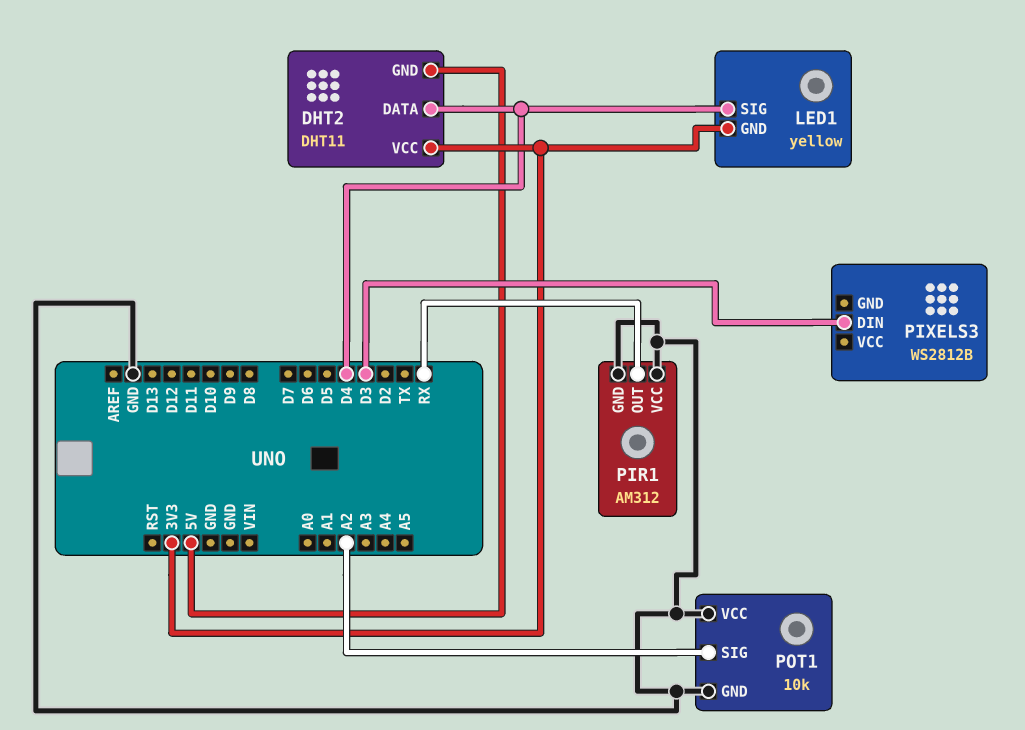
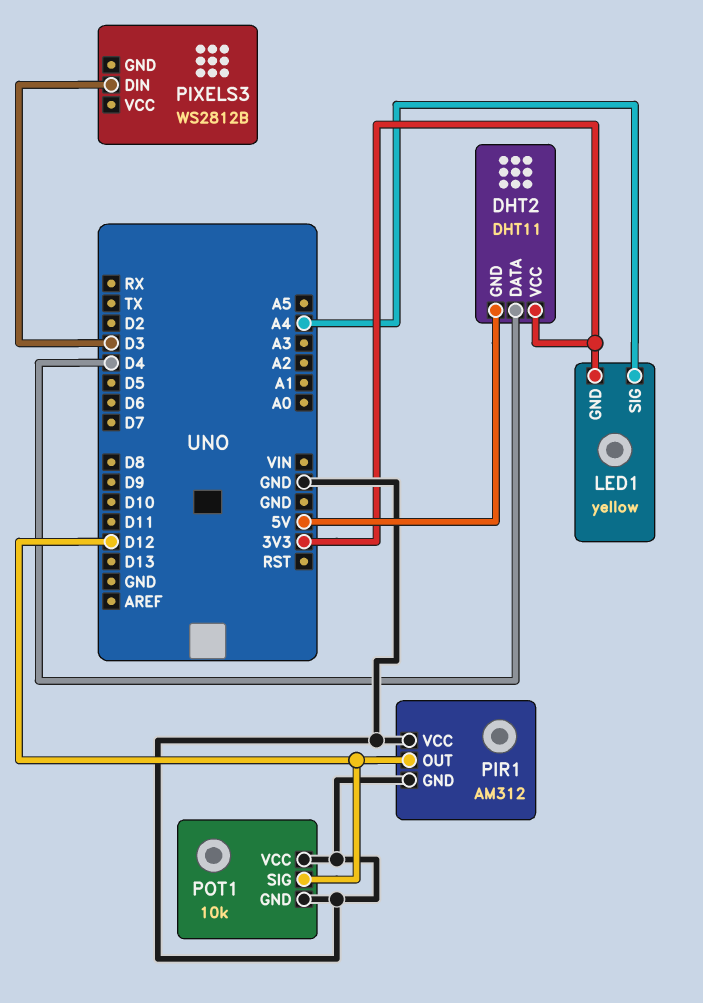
LED1 pin SIG: D4 -> A4
PIR1 pin OUT: RX -> D12
POT1 pin SIG: A2 -> D12

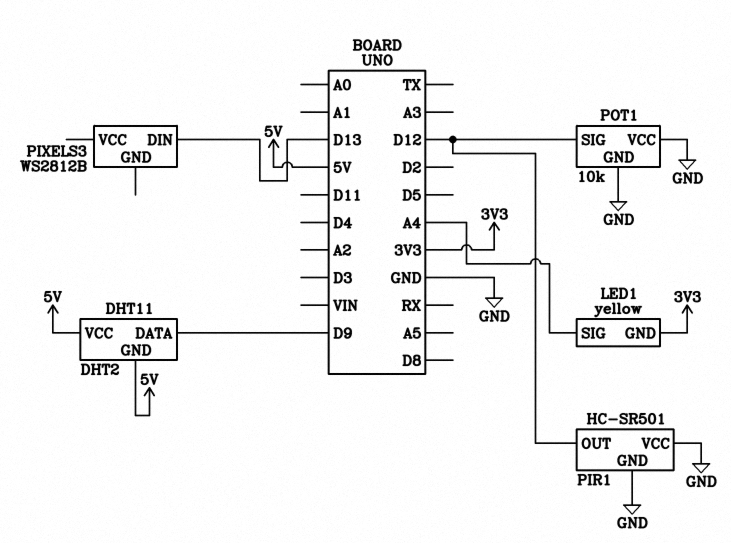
DHT2 pin DATA: D4 -> D9
DHT2 pin VCC: 3V3 -> 5V
PIR1: AM312 -> HC-SR501
PIXELS3 pin DIN: D3 -> D13

